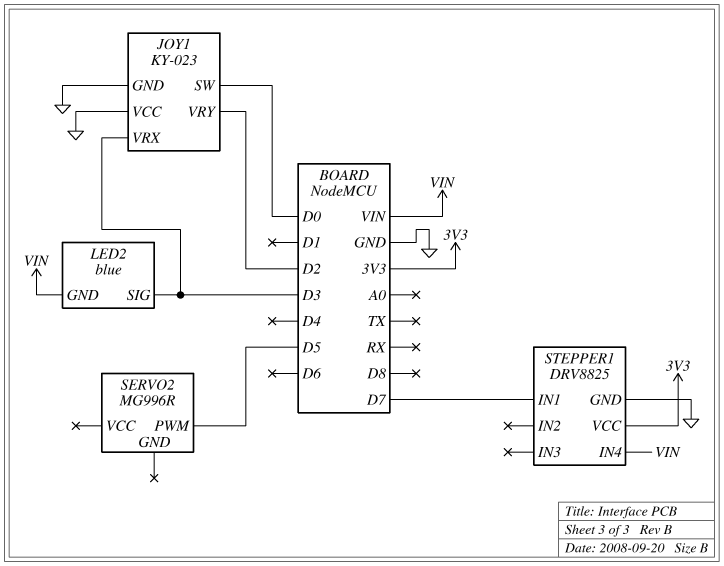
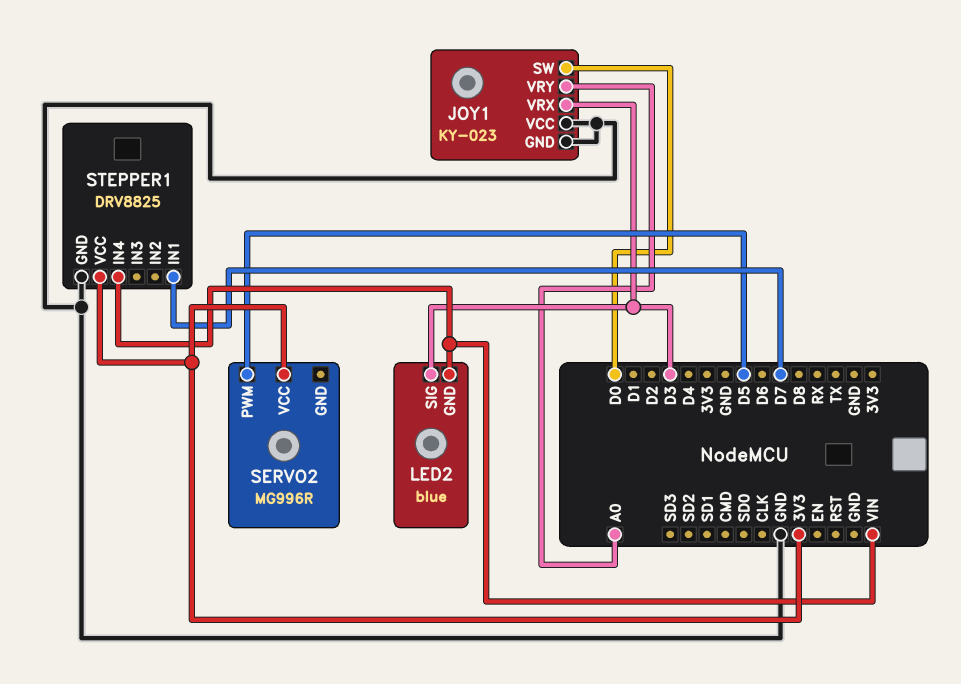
JOY1 pin VRY: D2 -> A0
SERVO2 pin VCC: none -> 3V3

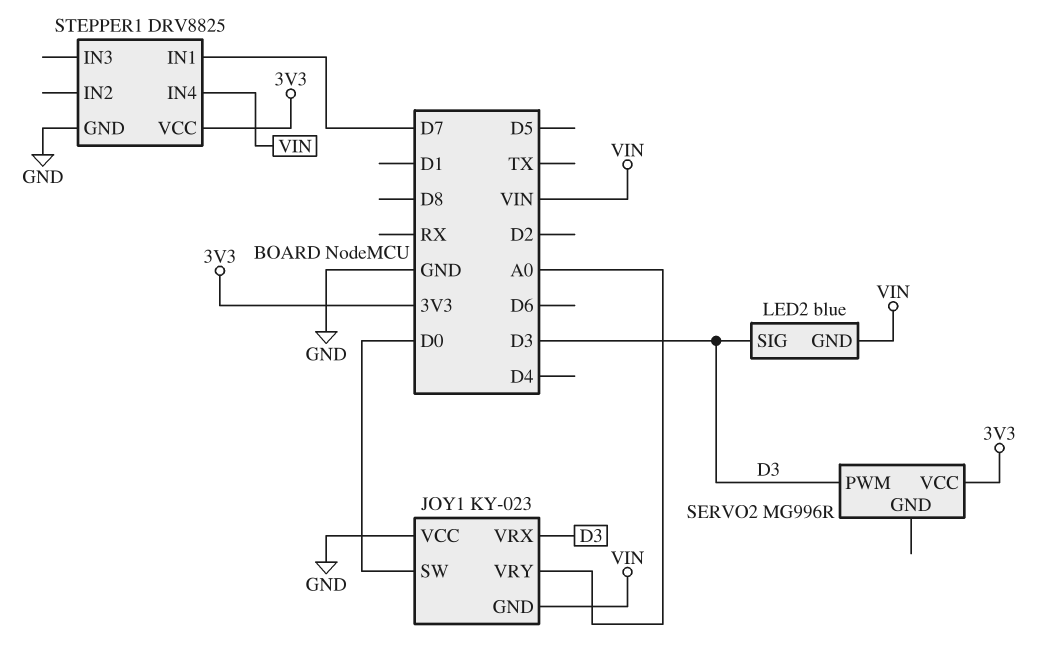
JOY1 pin GND: GND -> VIN
SERVO2 pin PWM: D5 -> D3

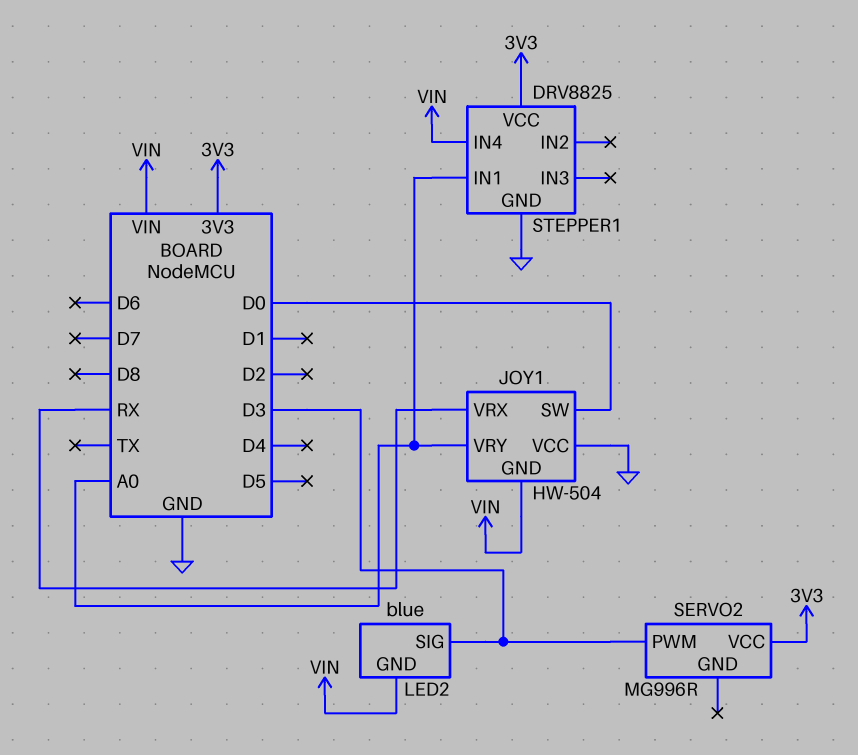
JOY1: KY-023 -> HW-504
JOY1 pin VRX: D3 -> RX
STEPPER1 pin IN1: D7 -> A0

